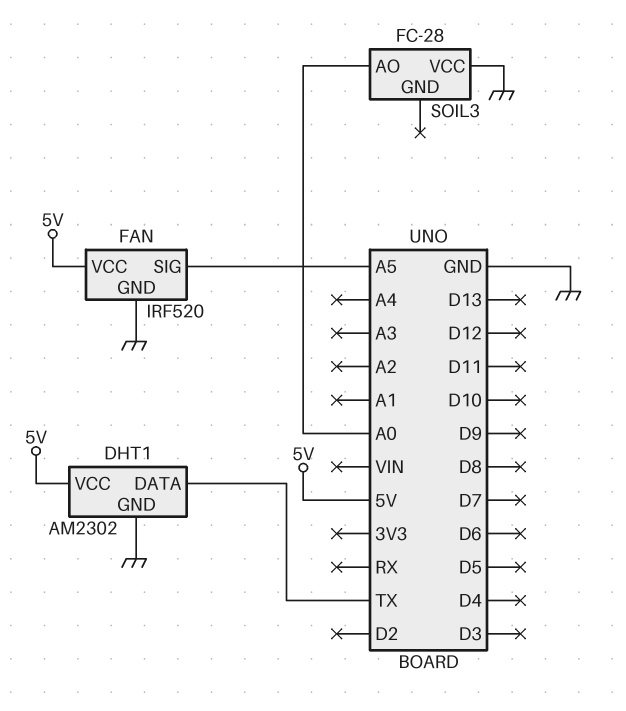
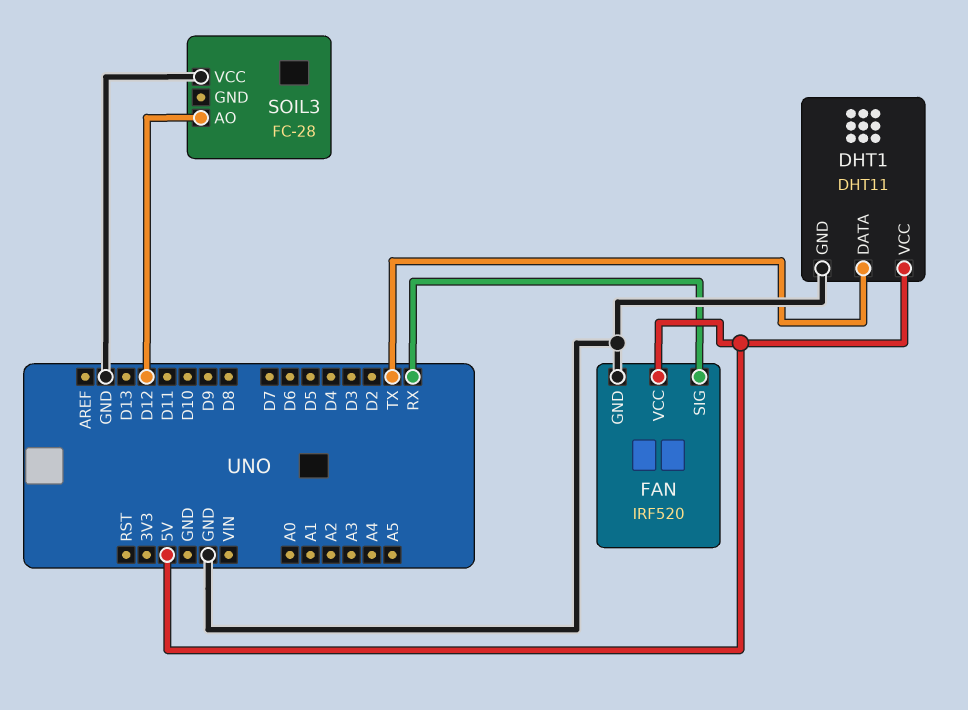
DHT1: AM2302 -> DHT11
FAN pin SIG: A5 -> RX
SOIL3 pin AO: A0 -> D12

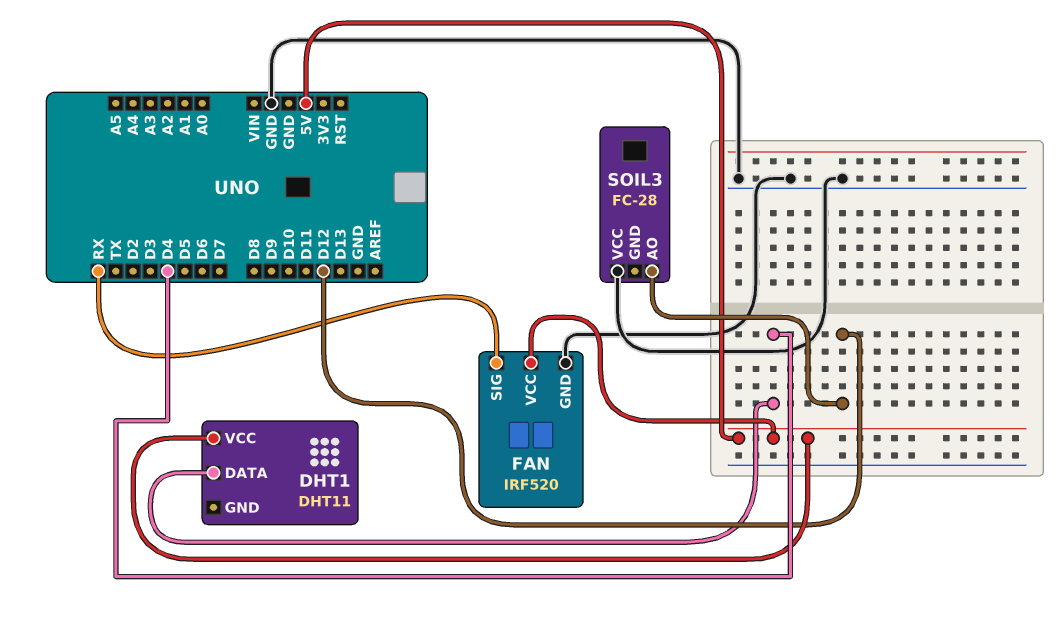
DHT1 pin DATA: TX -> D4
DHT1 pin GND: GND -> none

